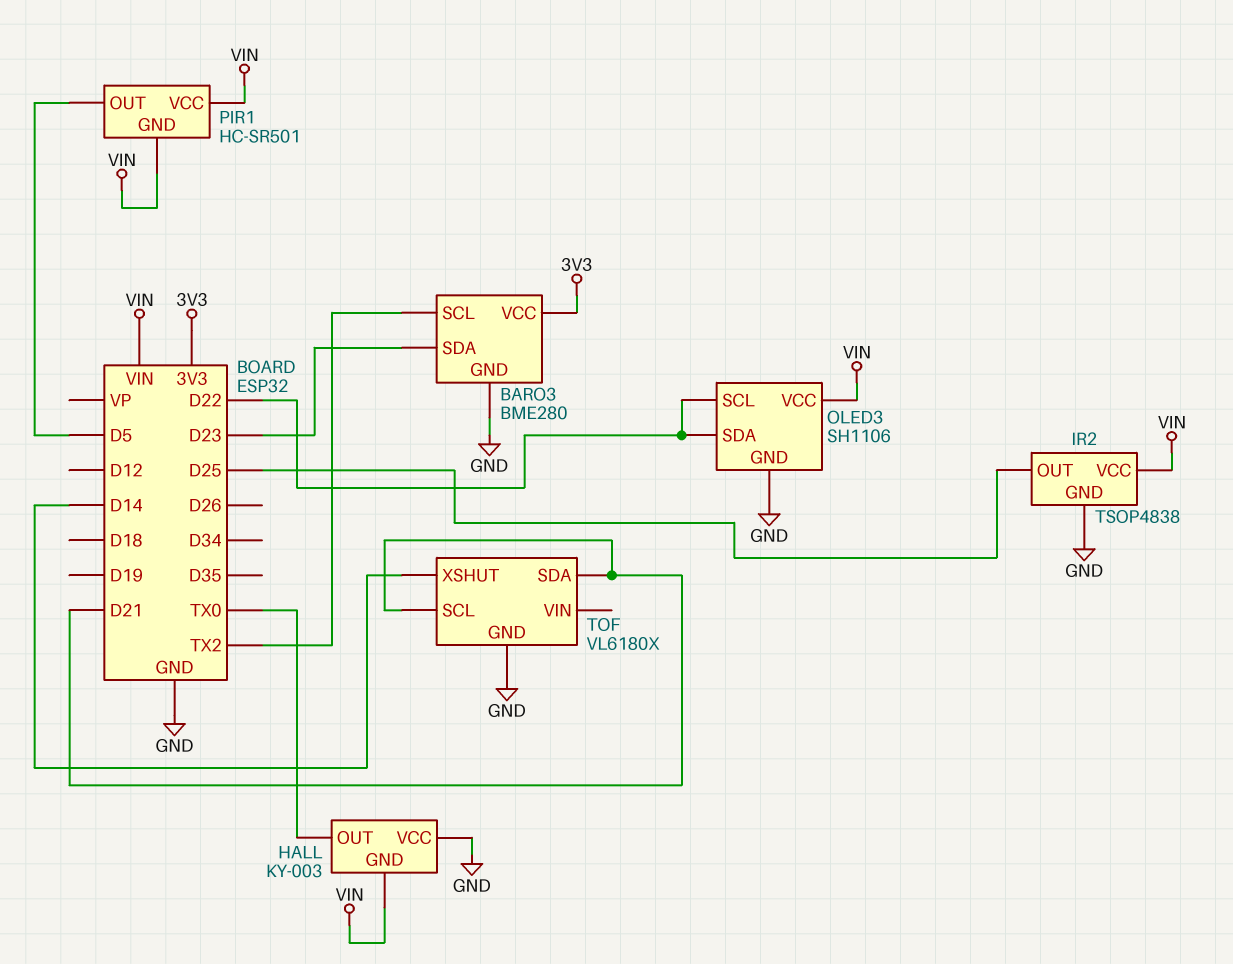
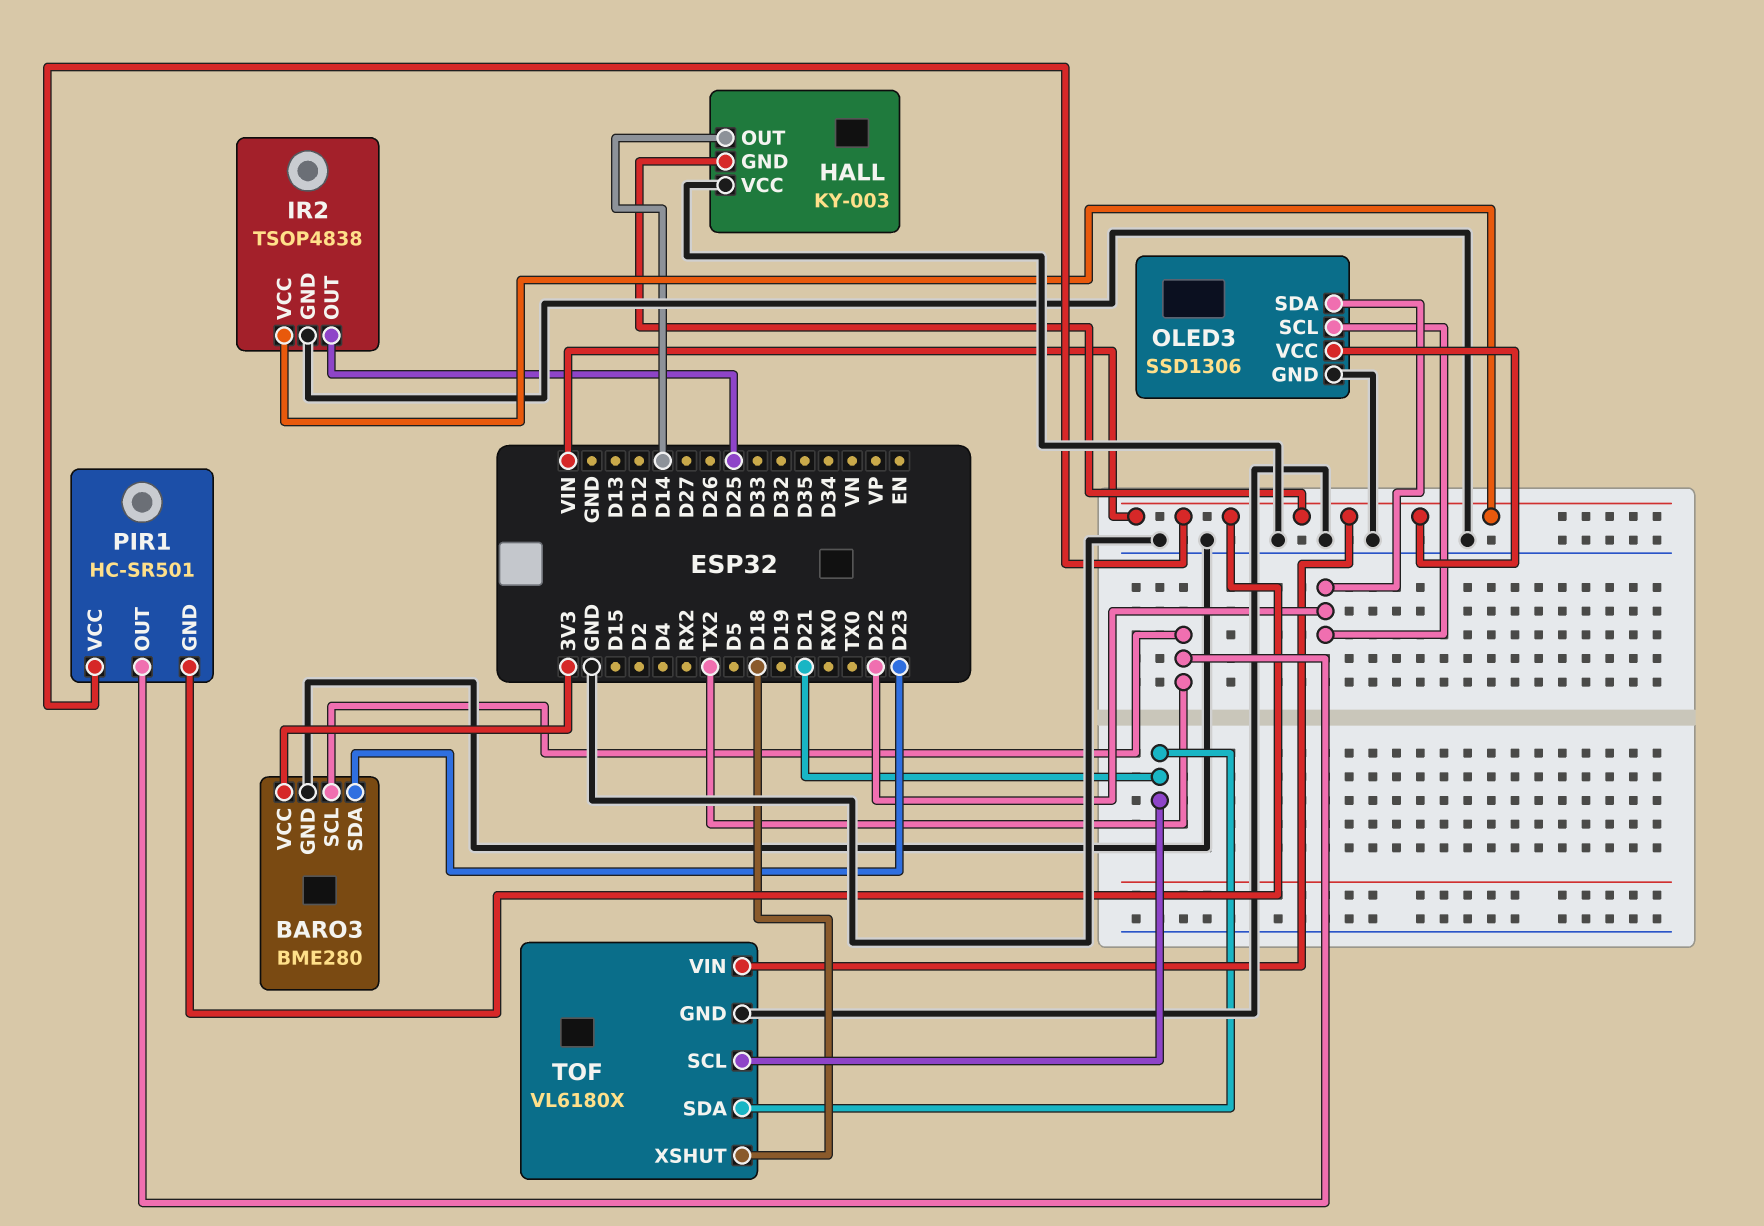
HALL pin OUT: TX0 -> D14
OLED3: SH1106 -> SSD1306
PIR1 pin OUT: D5 -> TX2
TOF pin VIN: none -> VIN
TOF pin XSHUT: D14 -> D18

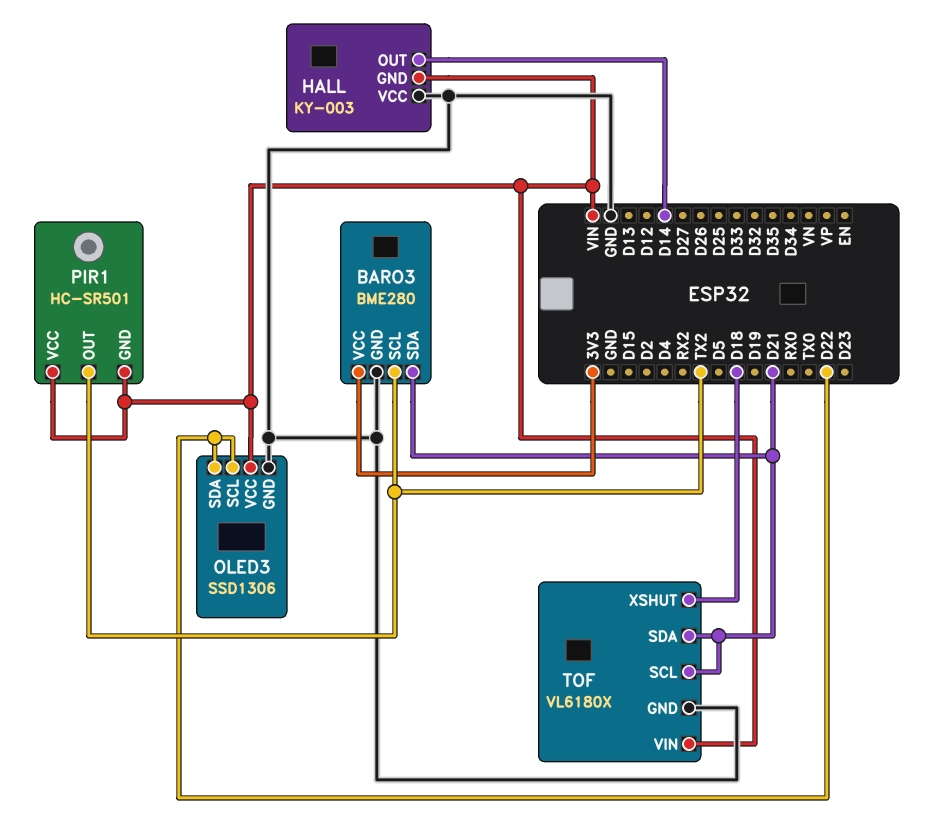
BARO3 pin SDA: D23 -> D21
IR2: TSOP4838 -> none
IR2 pin GND: GND -> none
IR2 pin OUT: D25 -> none
IR2 pin VCC: VIN -> none

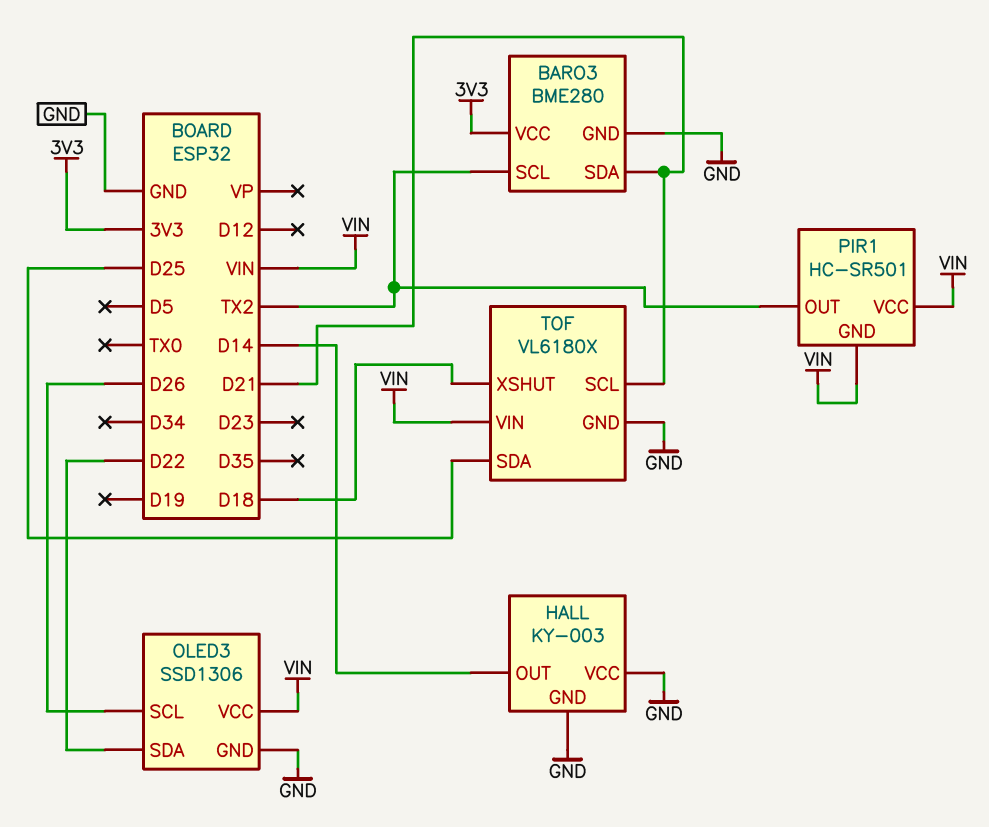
HALL pin GND: VIN -> GND
OLED3 pin SCL: D22 -> D26
TOF pin SDA: D21 -> D25

